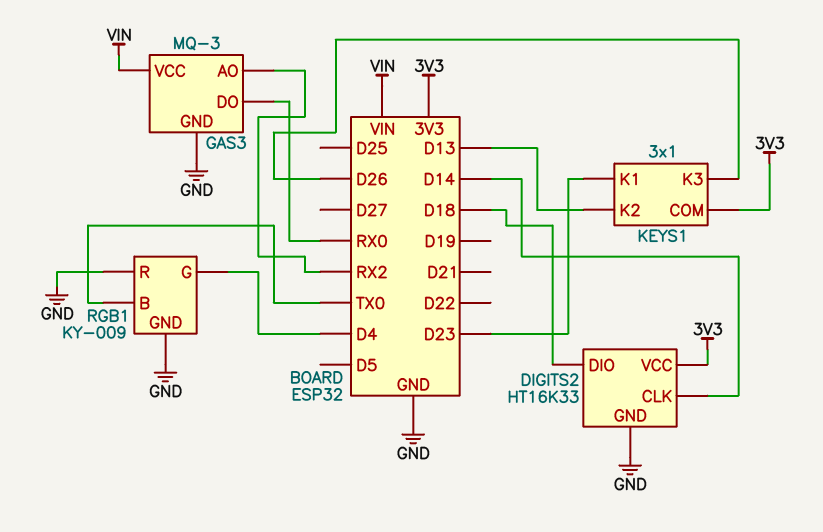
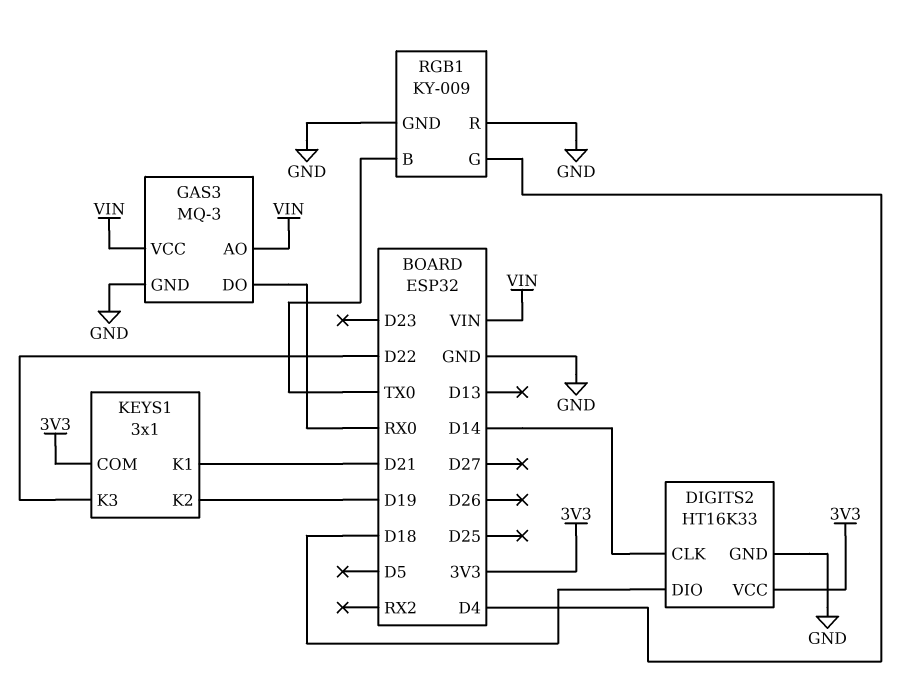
GAS3 pin AO: RX2 -> VIN
KEYS1 pin K1: D23 -> D21
KEYS1 pin K2: D13 -> D19
KEYS1 pin K3: D26 -> D22

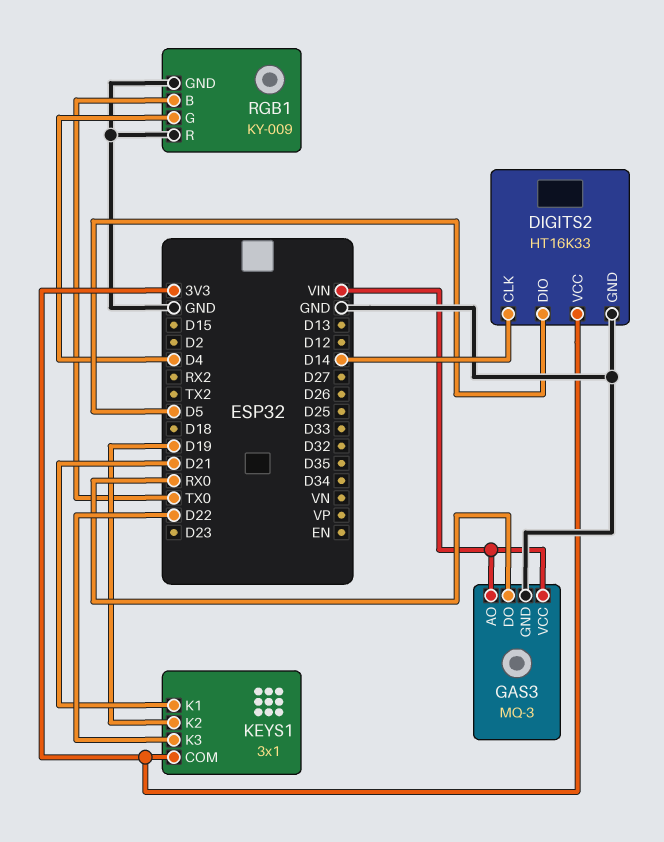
DIGITS2 pin DIO: D18 -> D5

